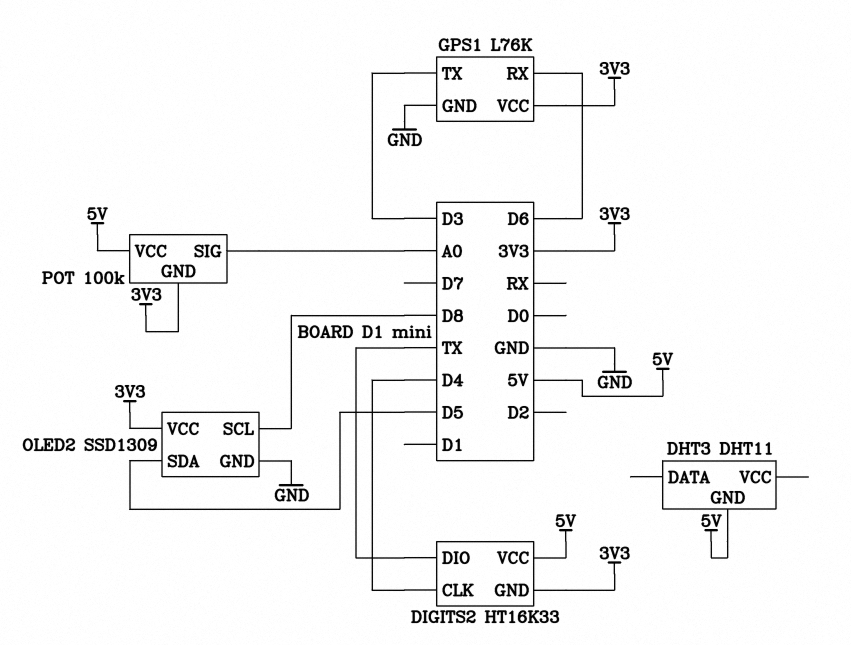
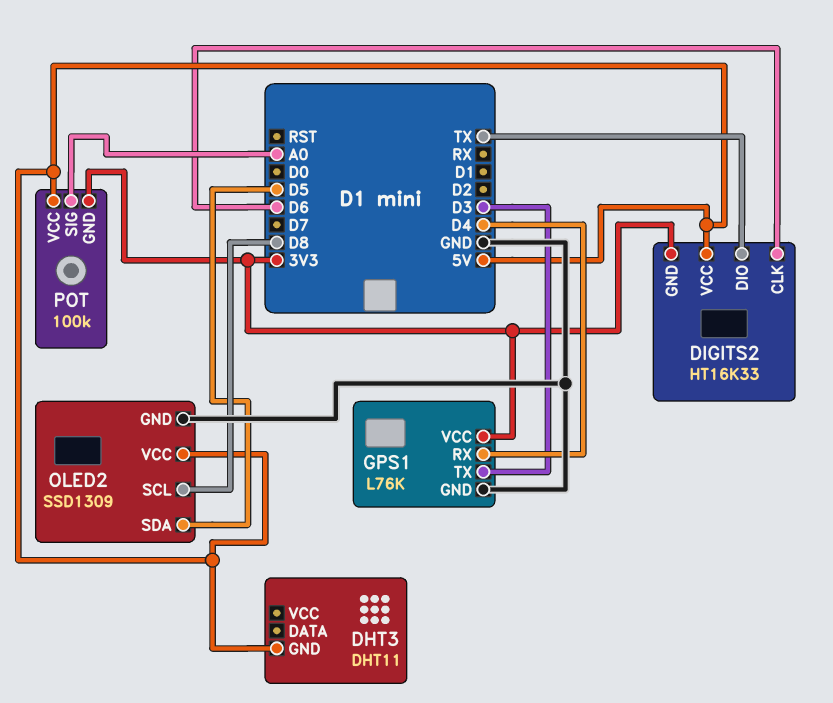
DIGITS2 pin CLK: D4 -> D6
GPS1 pin RX: D6 -> D4
OLED2 pin VCC: 3V3 -> 5V

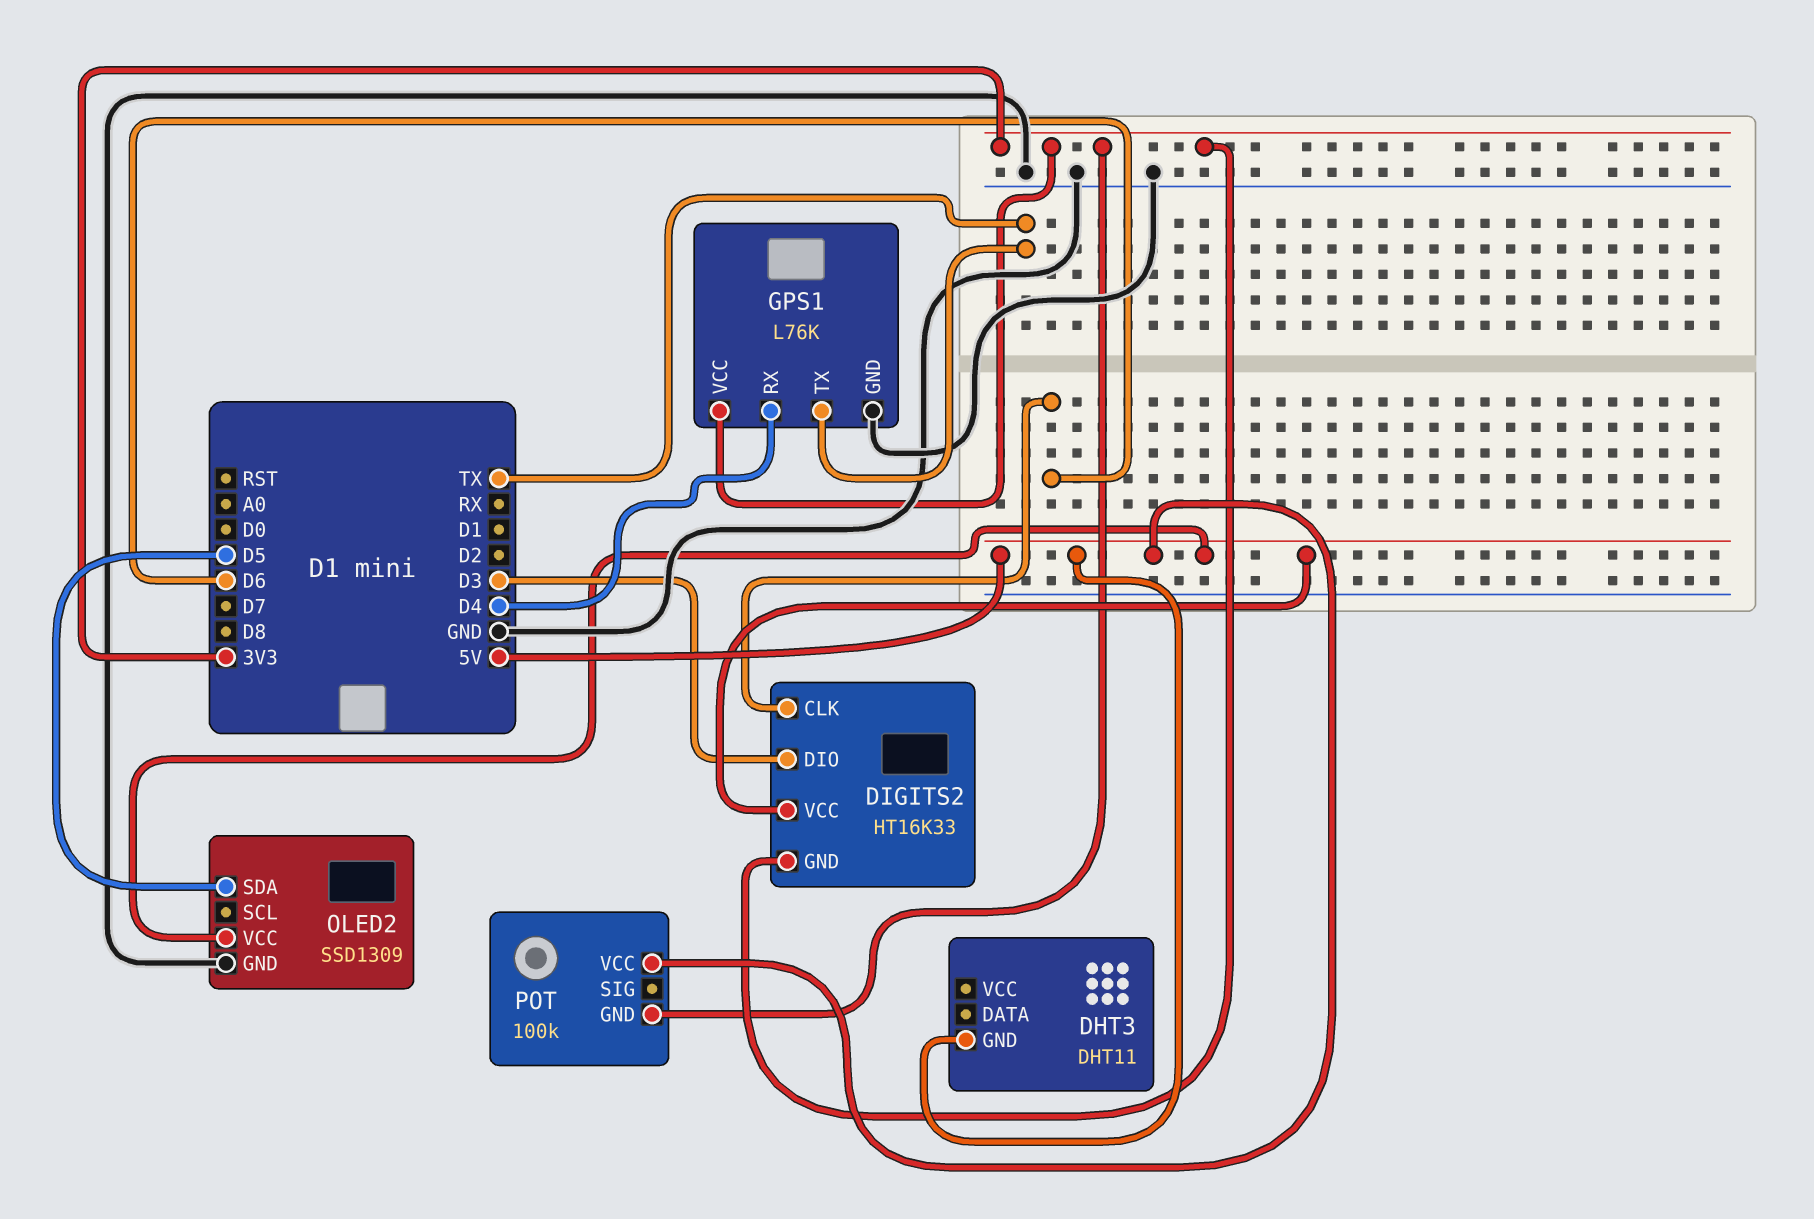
DIGITS2 pin DIO: TX -> D3
GPS1 pin TX: D3 -> TX
OLED2 pin SCL: D8 -> none
POT pin SIG: A0 -> none

